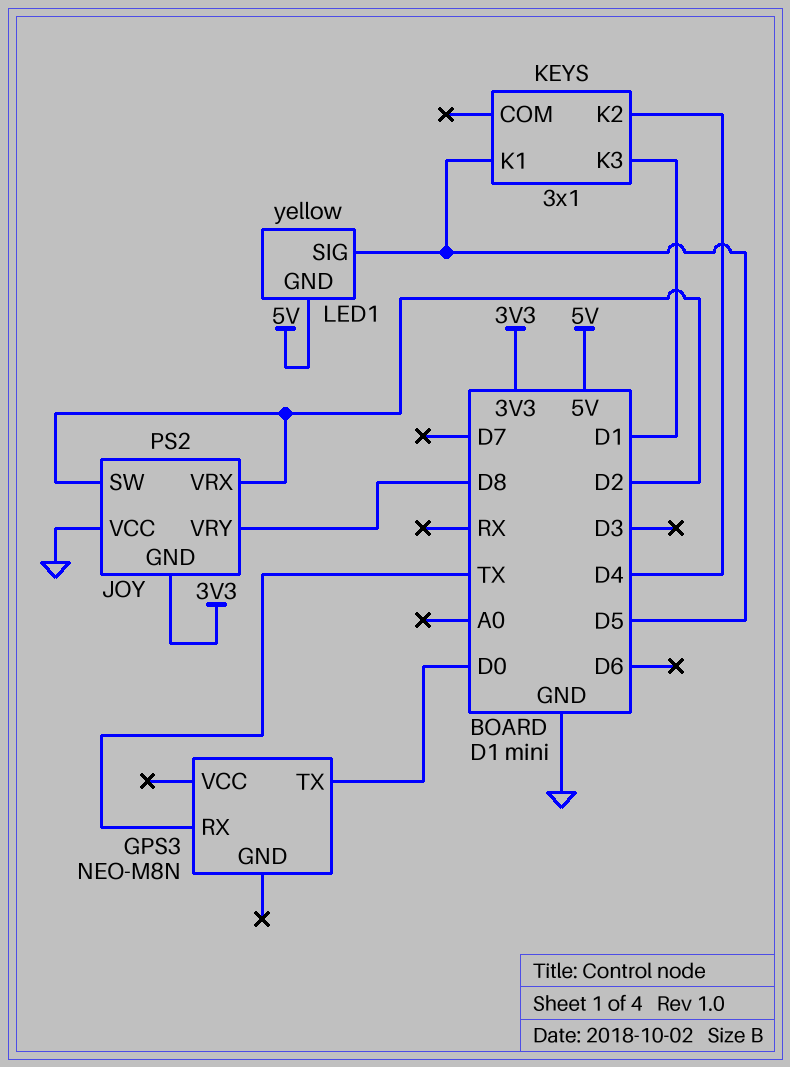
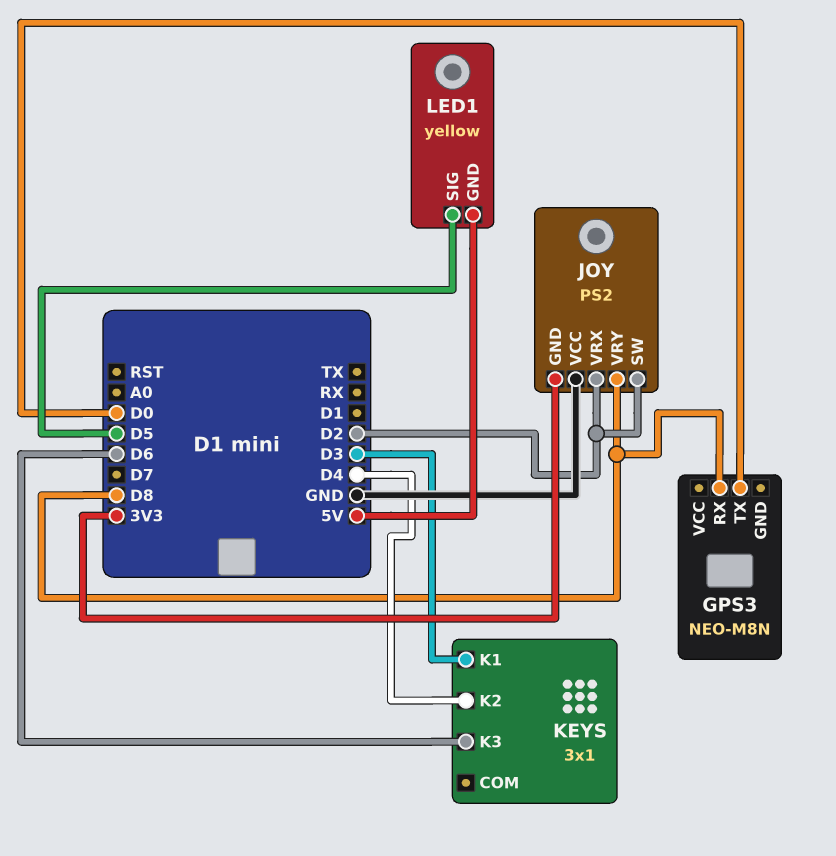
GPS3 pin RX: TX -> D8
KEYS pin K1: D5 -> D3
KEYS pin K3: D1 -> D6

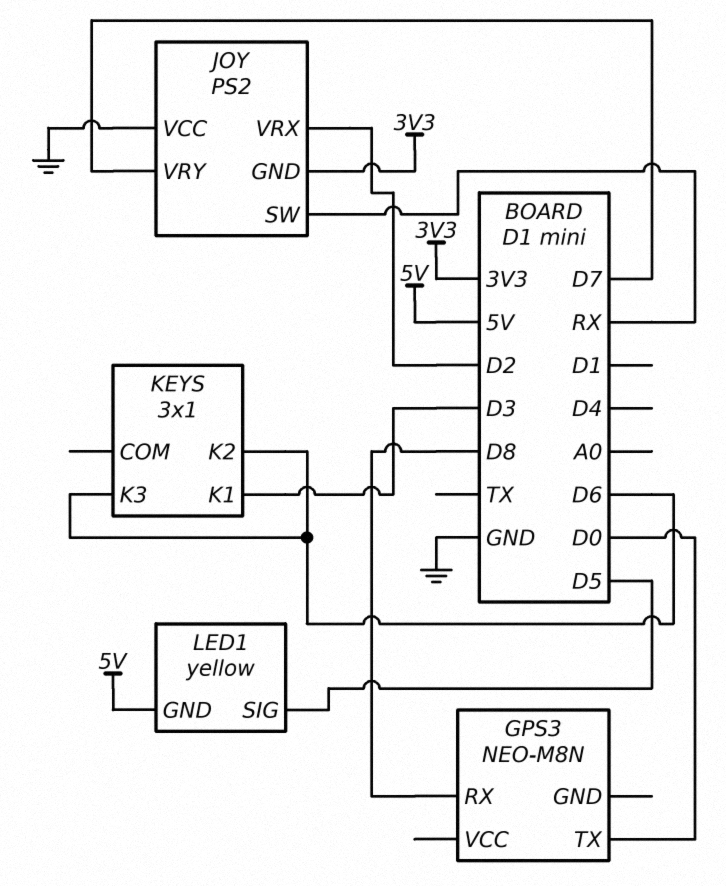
JOY pin SW: D2 -> RX
JOY pin VRY: D8 -> D7
KEYS pin K2: D4 -> D6

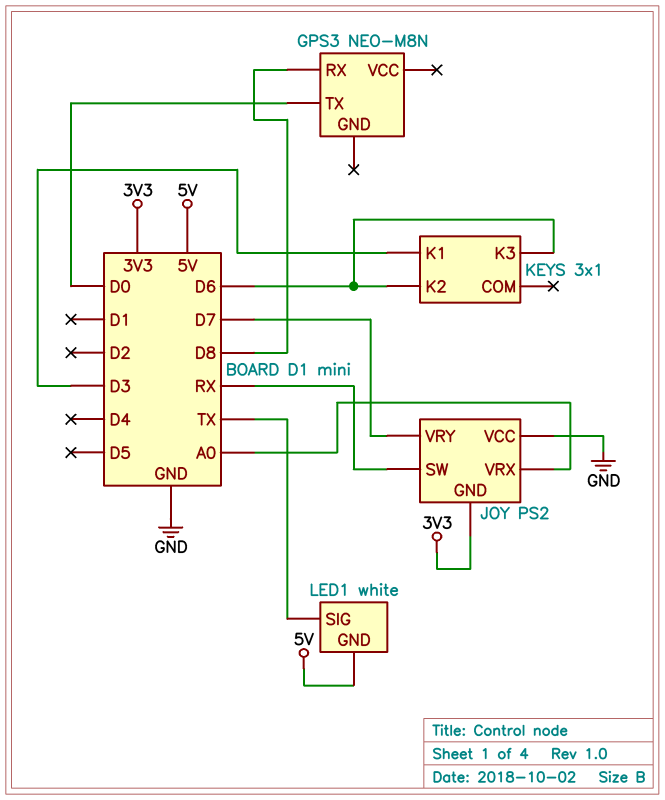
JOY pin VRX: D2 -> A0
LED1: yellow -> white
LED1 pin SIG: D5 -> TX

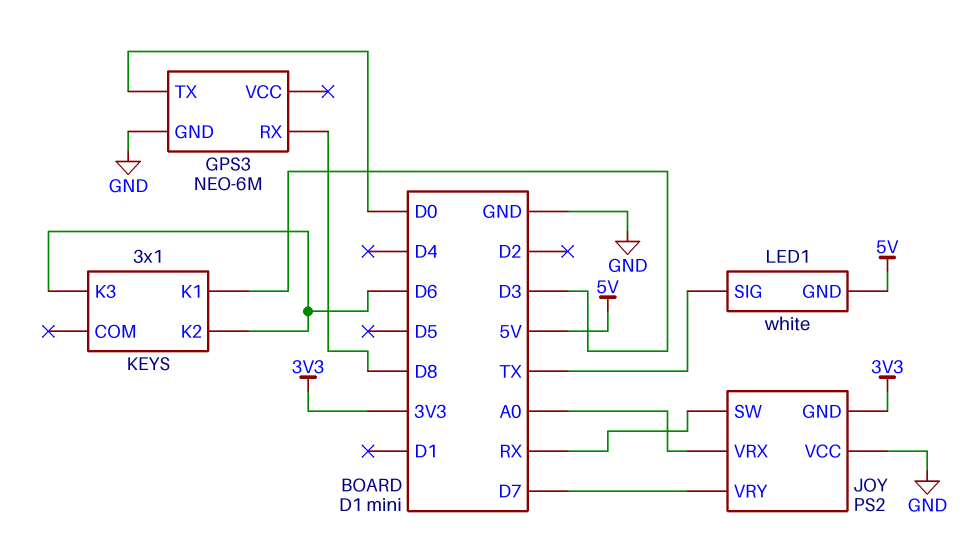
GPS3: NEO-M8N -> NEO-6M
GPS3 pin GND: none -> GND

